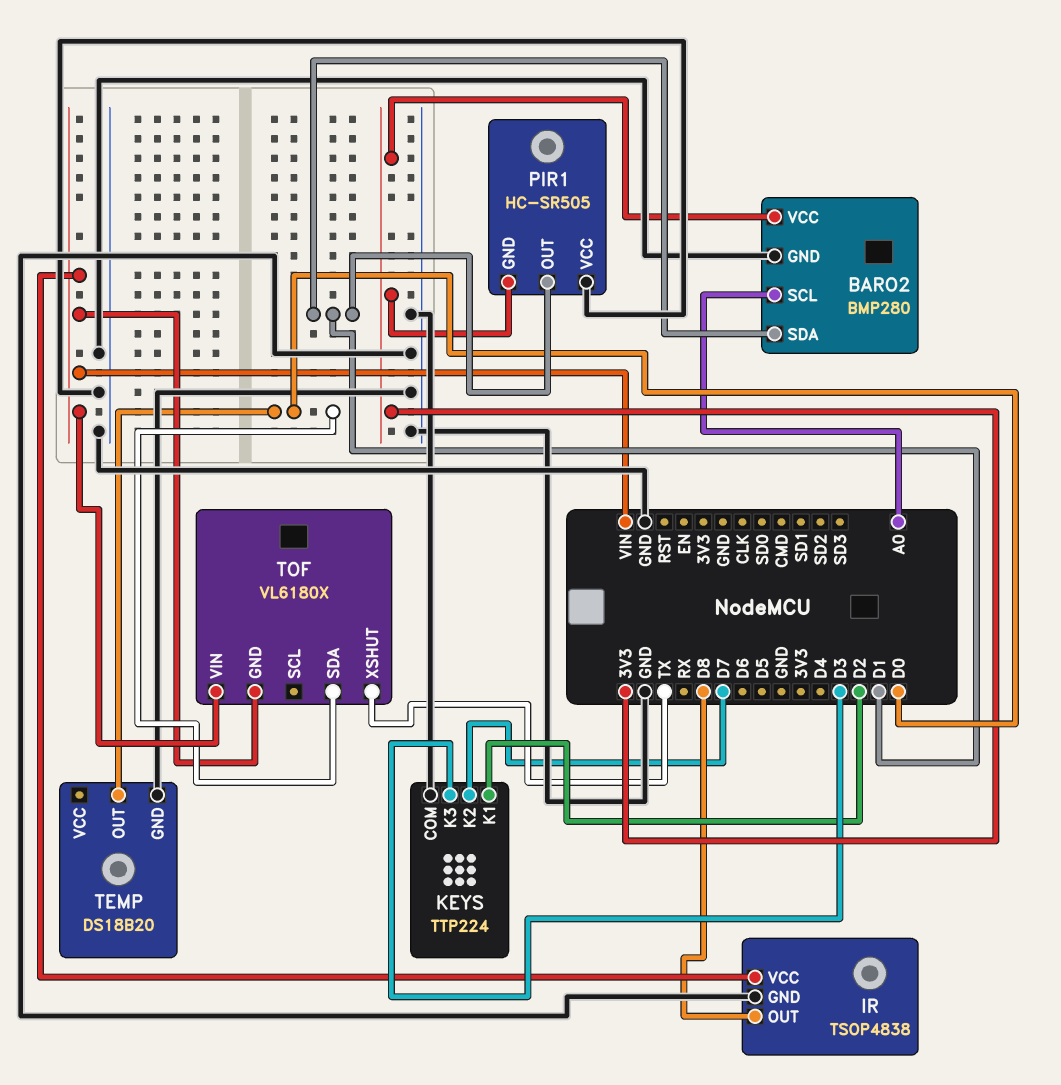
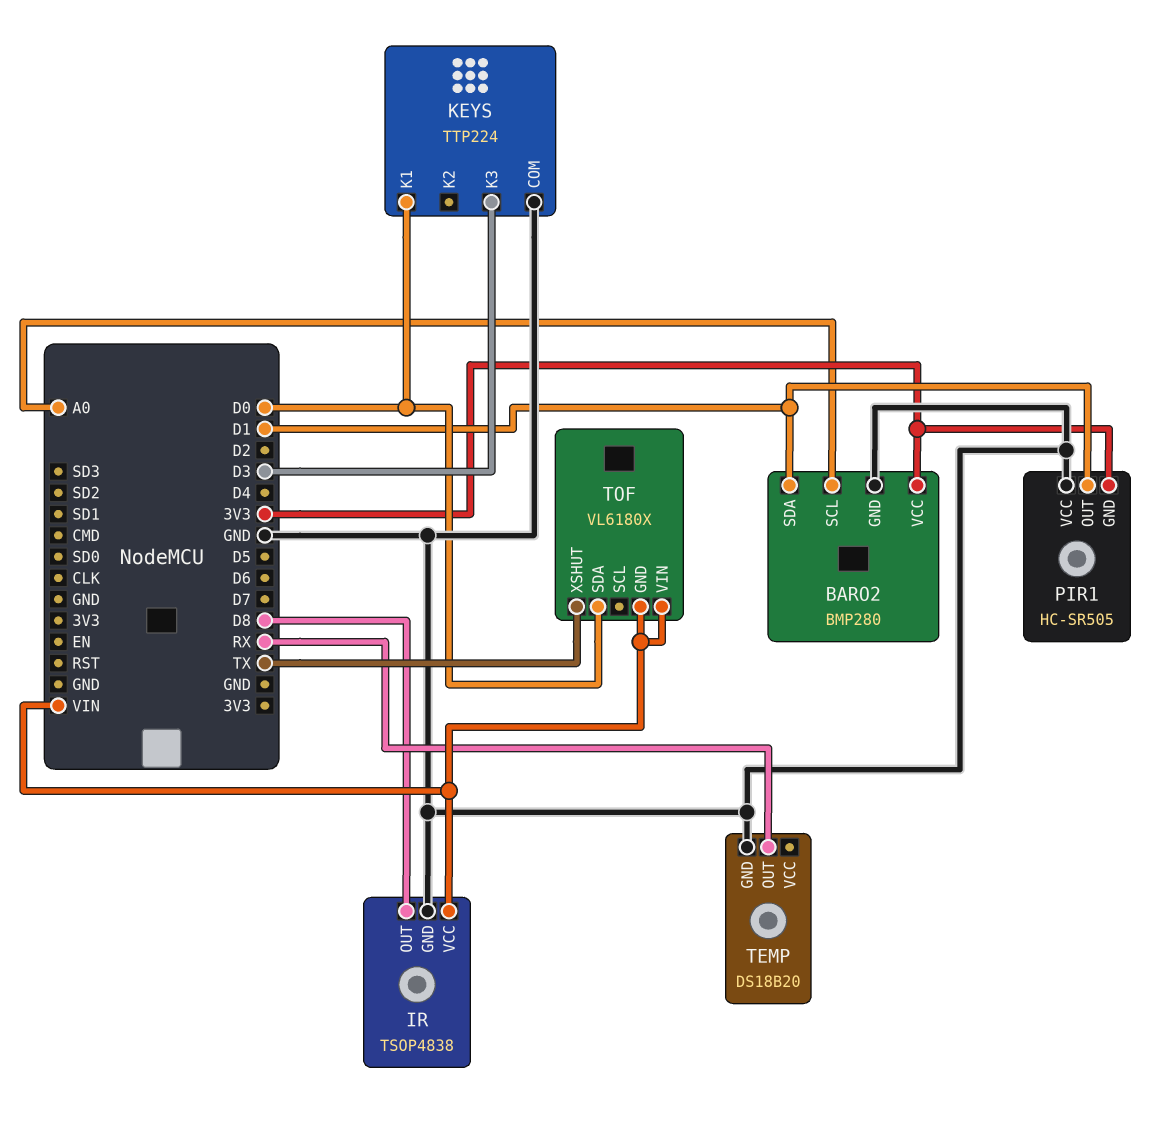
KEYS pin K1: D2 -> D0
KEYS pin K2: D7 -> none
TEMP pin OUT: D0 -> RX

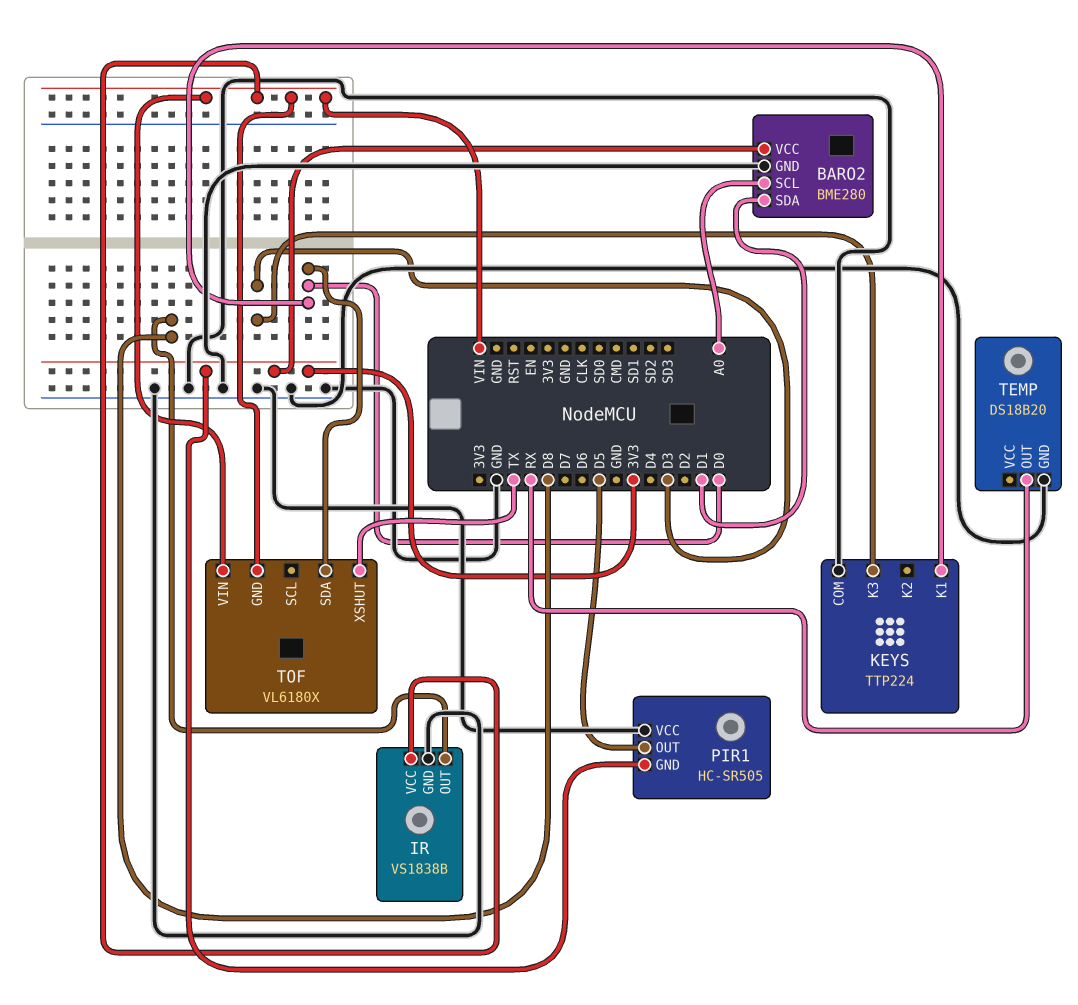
BARO2: BMP280 -> BME280
IR: TSOP4838 -> VS1838B
PIR1 pin OUT: D1 -> D5

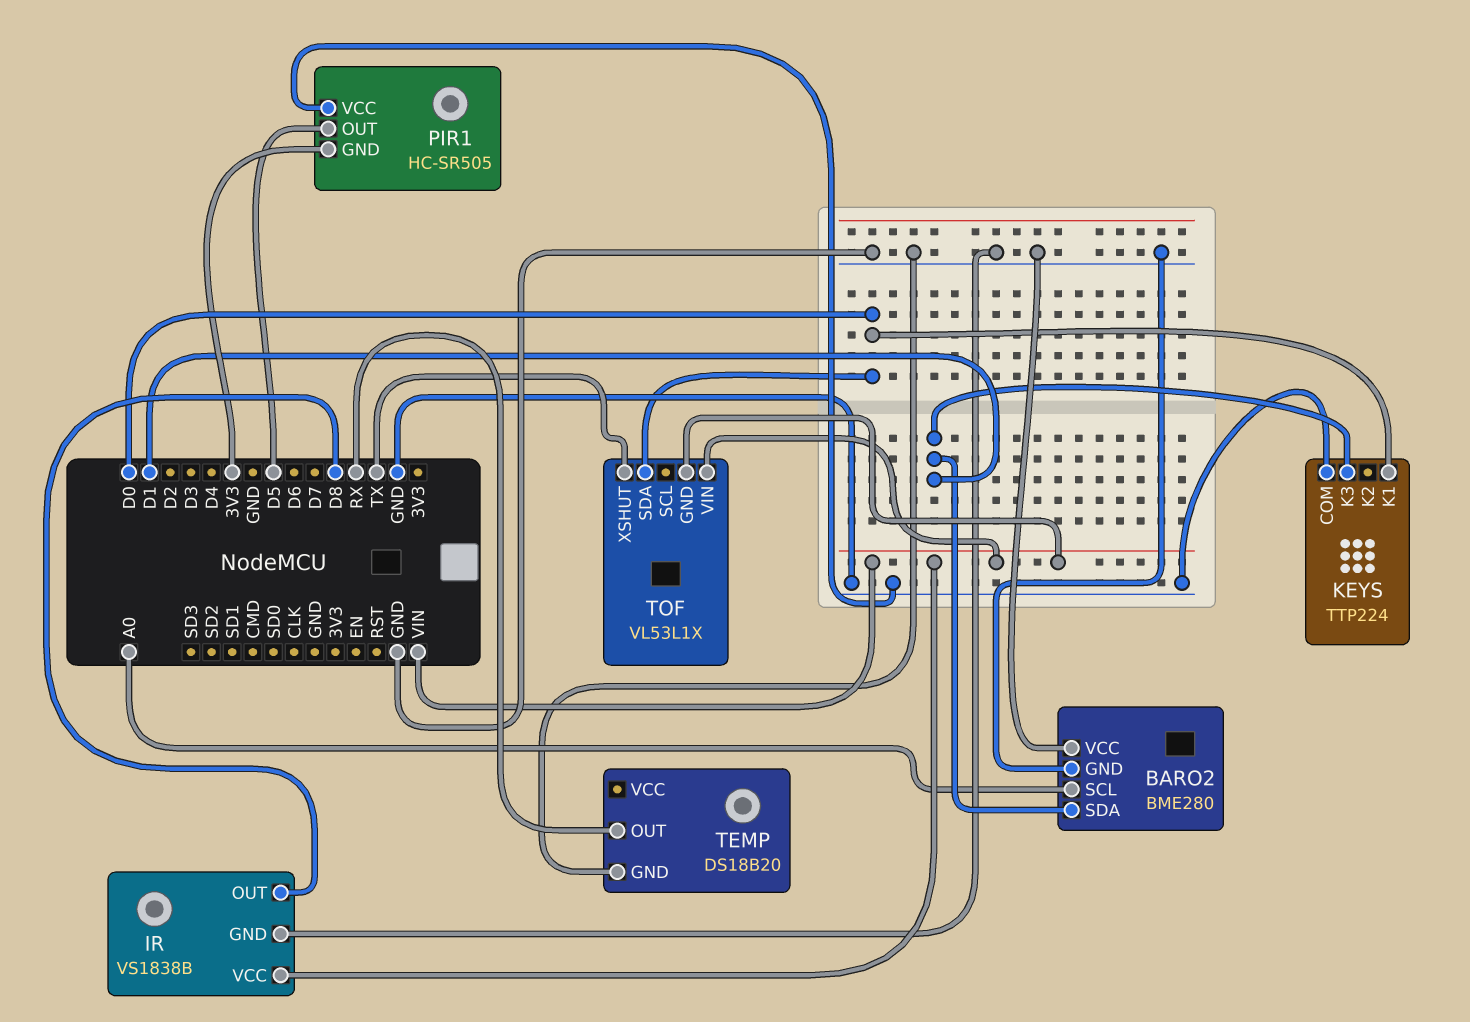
BARO2 pin VCC: 3V3 -> GND
KEYS pin K3: D3 -> D1
TOF: VL6180X -> VL53L1X

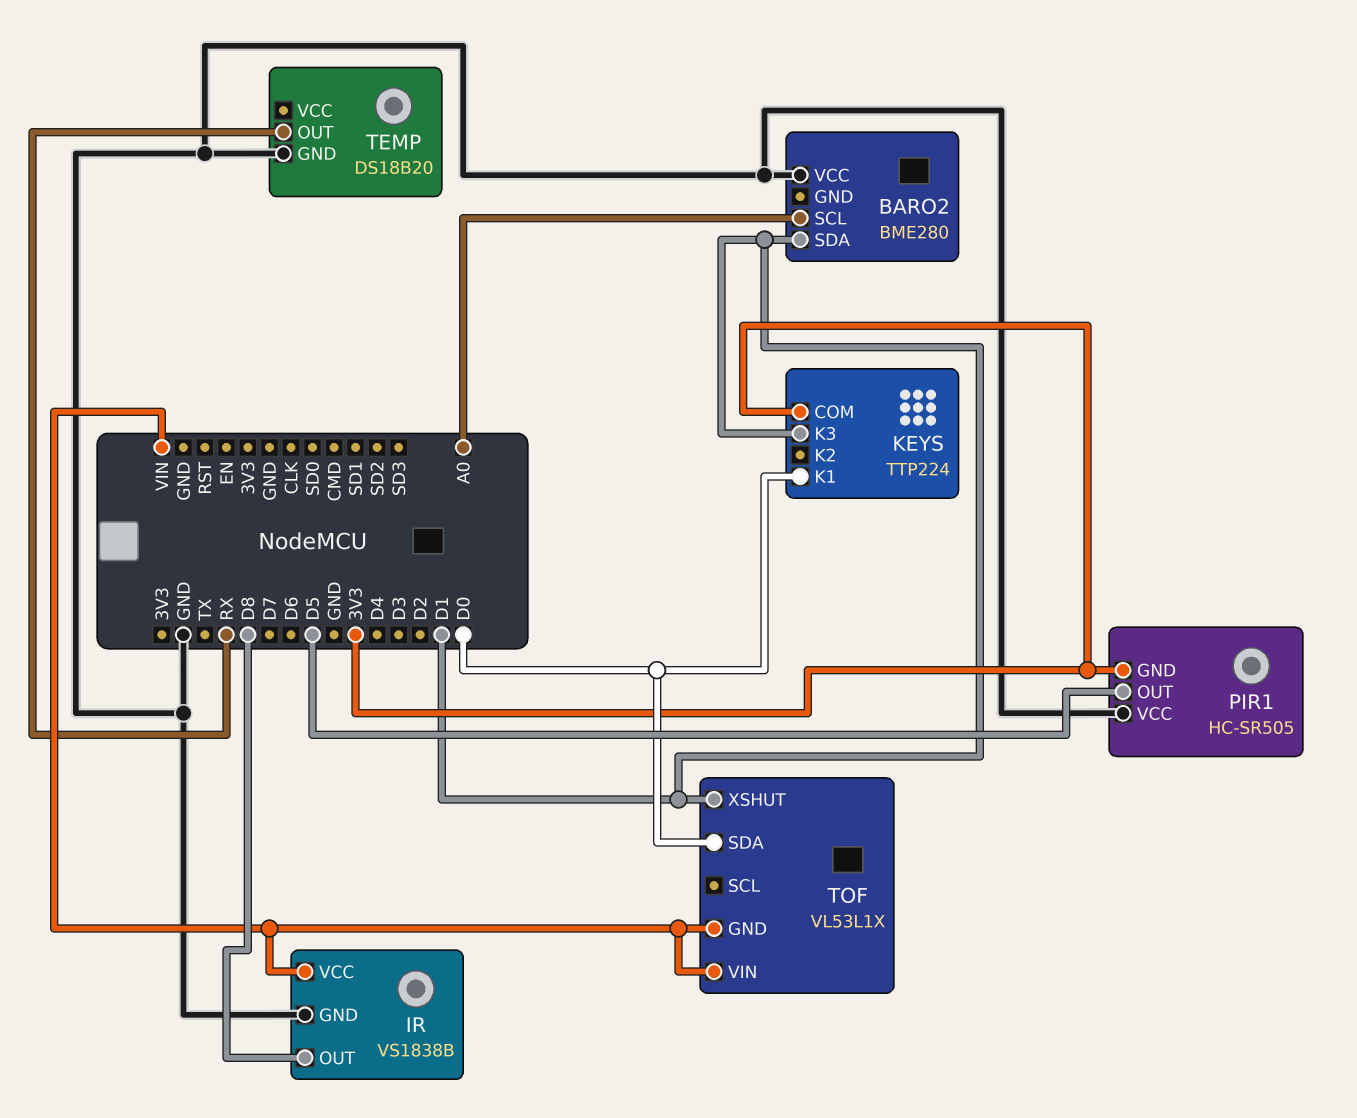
BARO2 pin GND: GND -> none
KEYS pin COM: GND -> 3V3
TOF pin XSHUT: TX -> D1

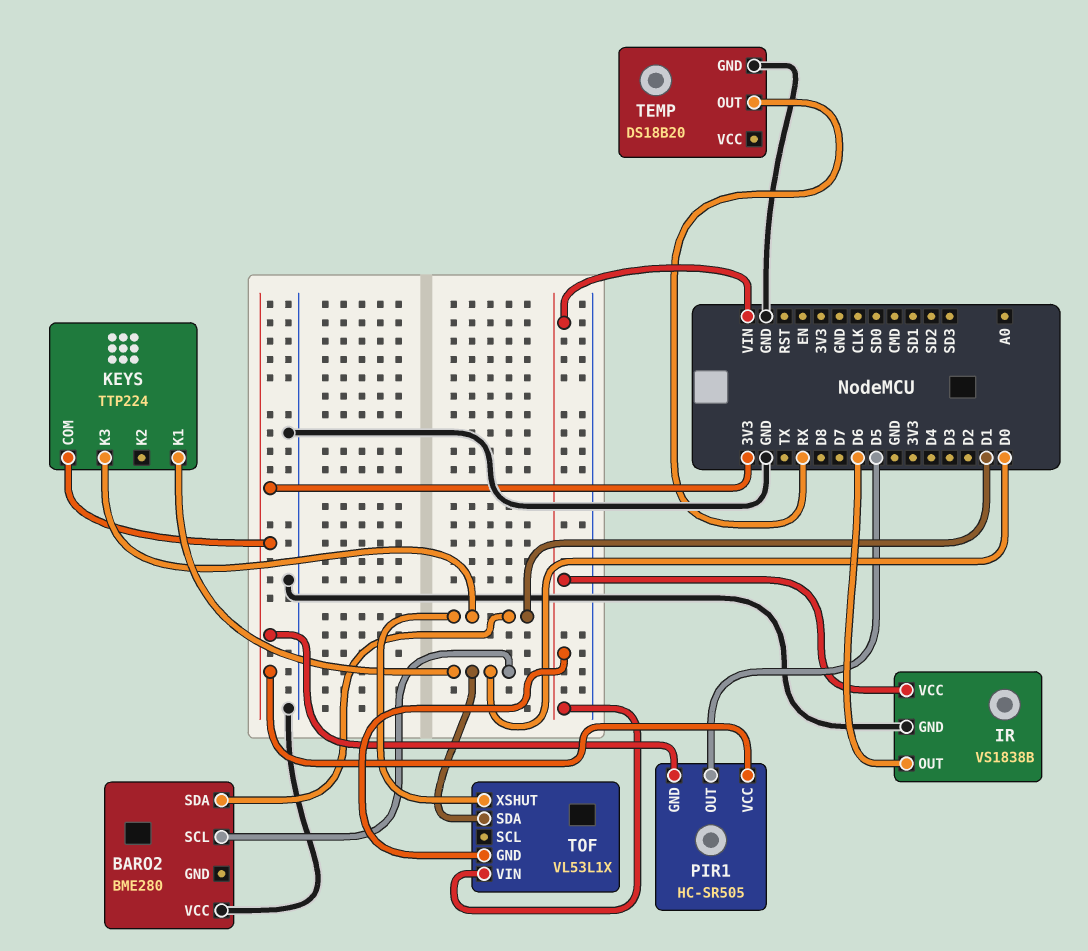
BARO2 pin SCL: A0 -> D0
IR pin OUT: D8 -> D6
PIR1 pin VCC: GND -> 3V3

